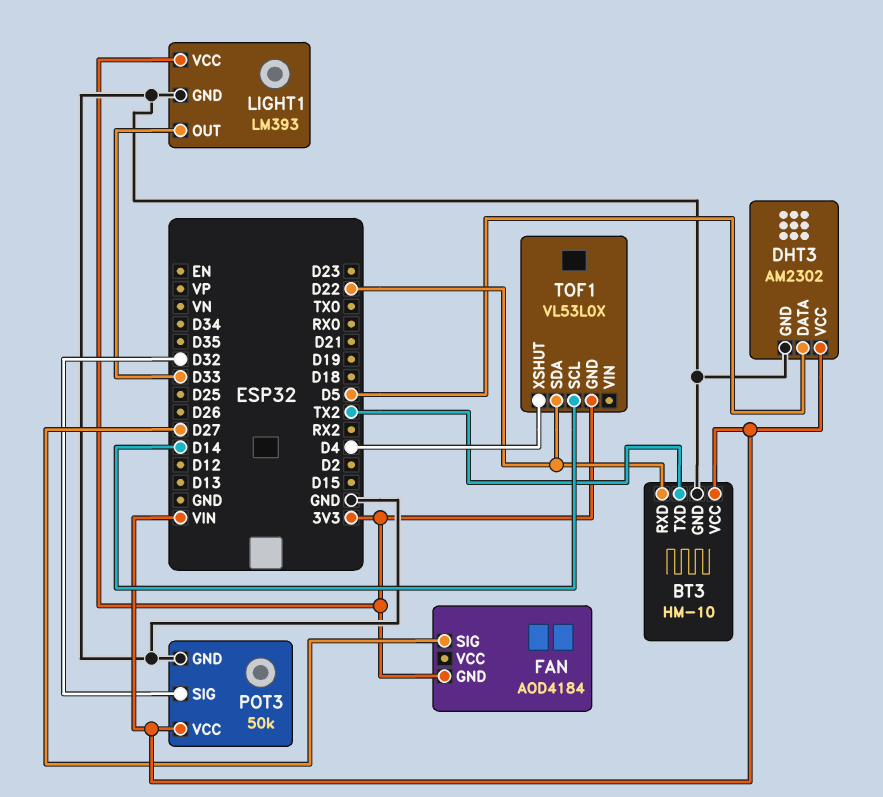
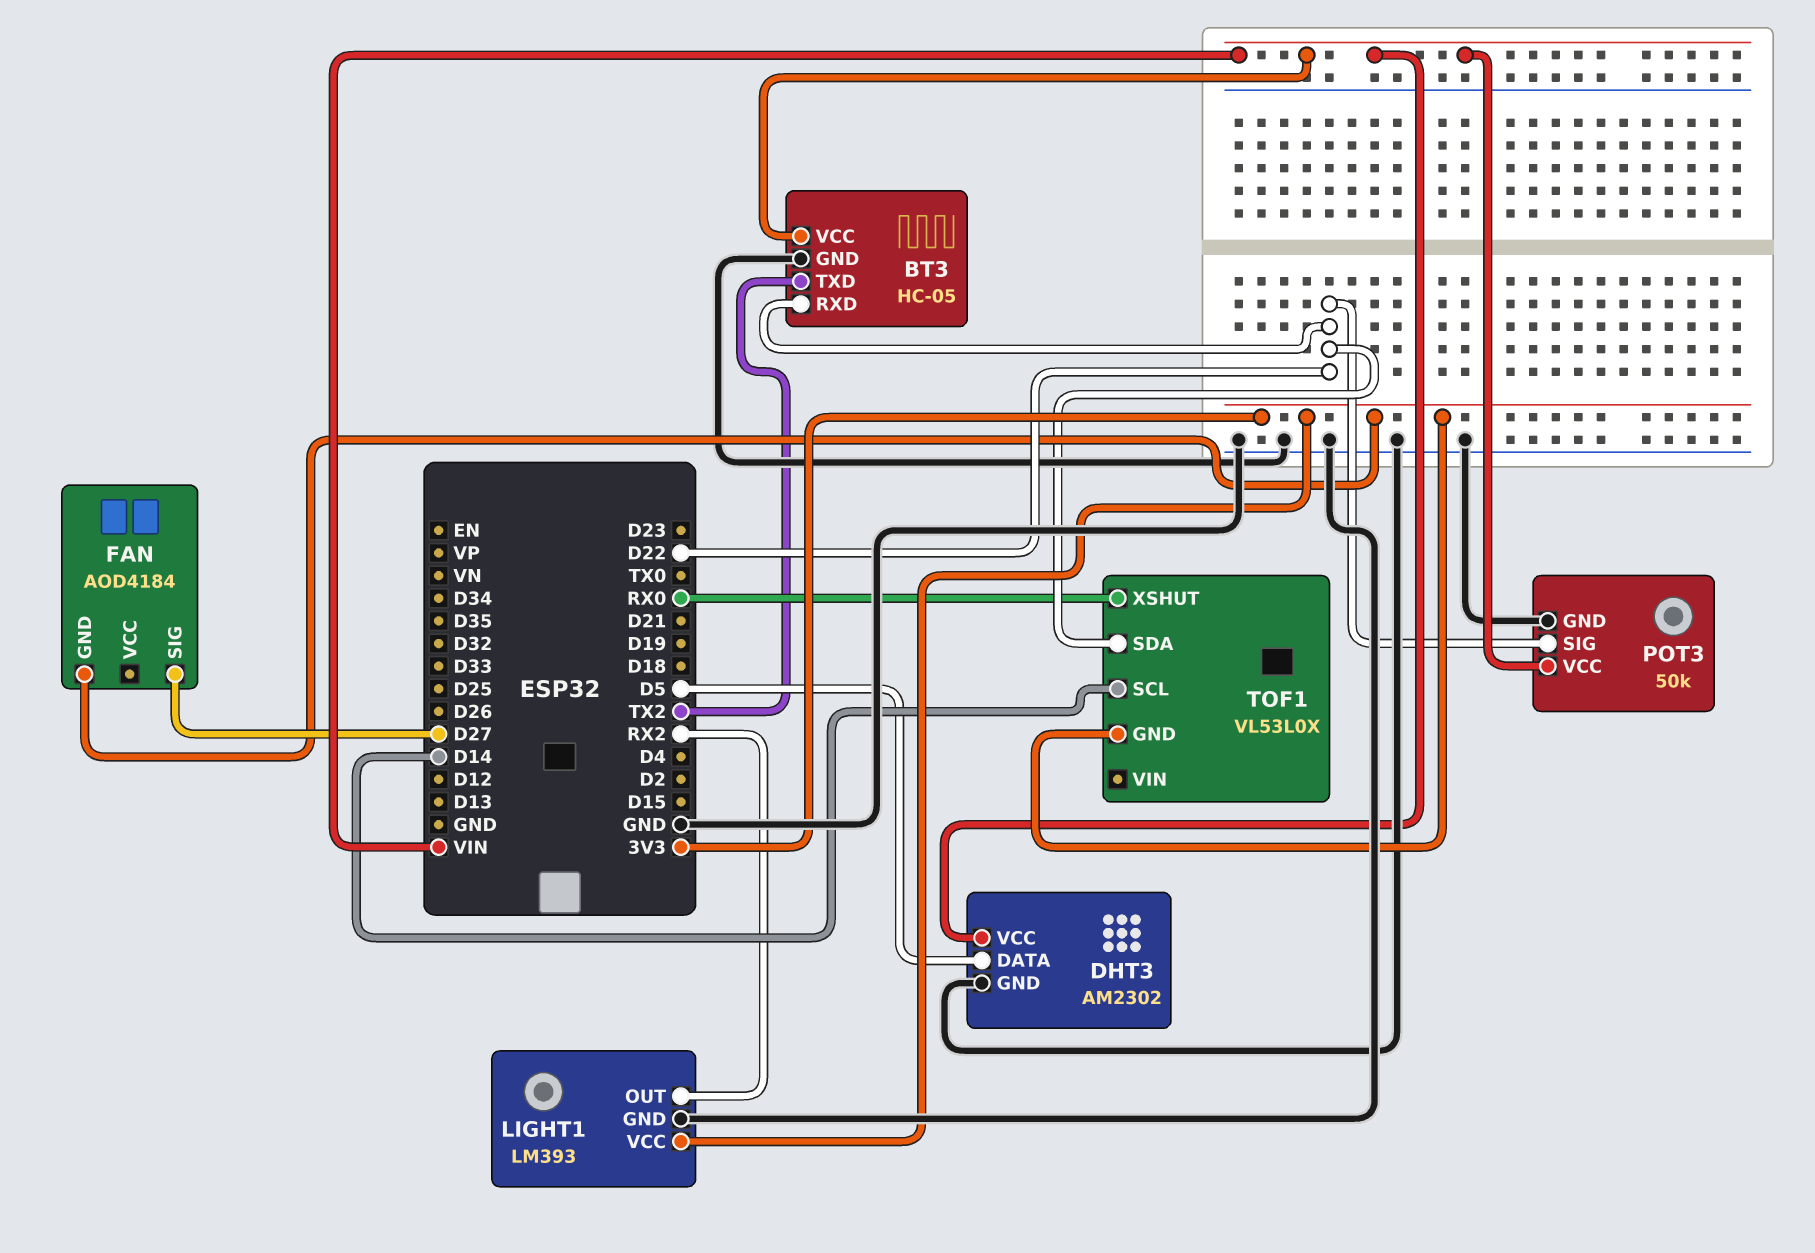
BT3: HM-10 -> HC-05
LIGHT1 pin OUT: D33 -> RX2
POT3 pin SIG: D32 -> D22
TOF1 pin XSHUT: D4 -> RX0

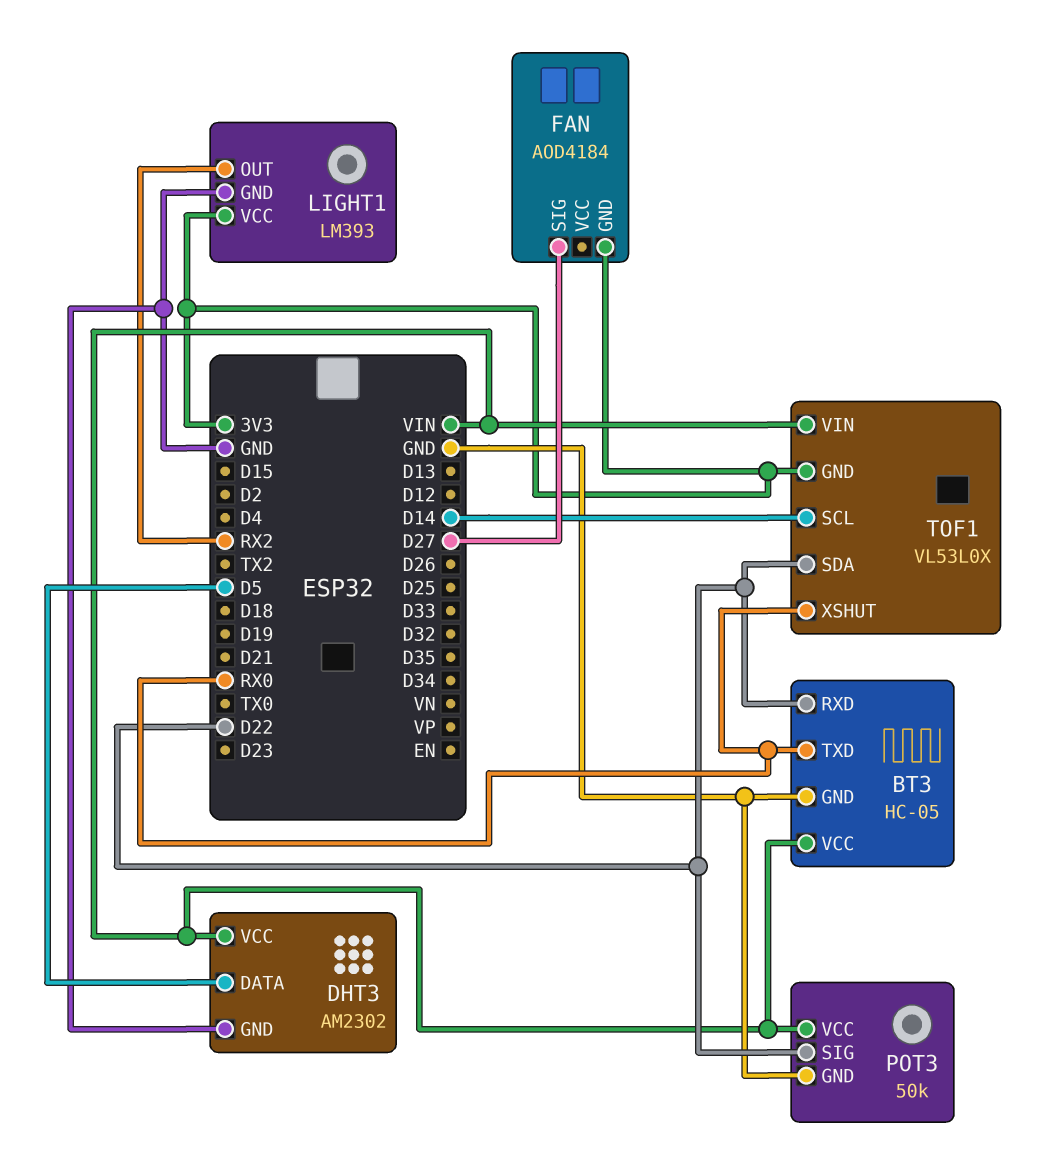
BT3 pin TXD: TX2 -> RX0
TOF1 pin VIN: none -> VIN

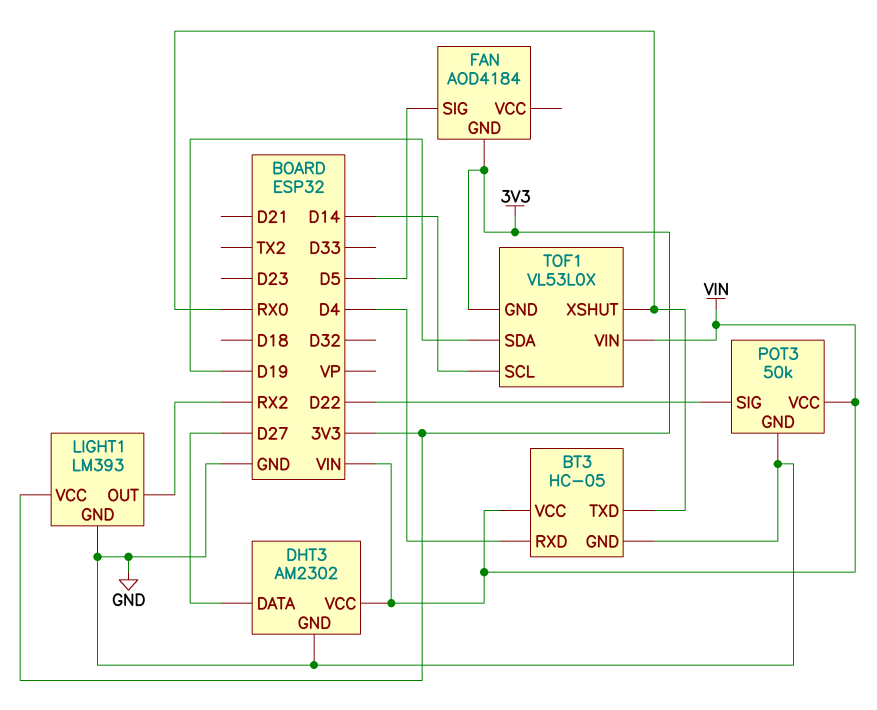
BT3 pin RXD: D22 -> D4
DHT3 pin DATA: D5 -> D27
FAN pin SIG: D27 -> D5
TOF1 pin SDA: D22 -> D19

